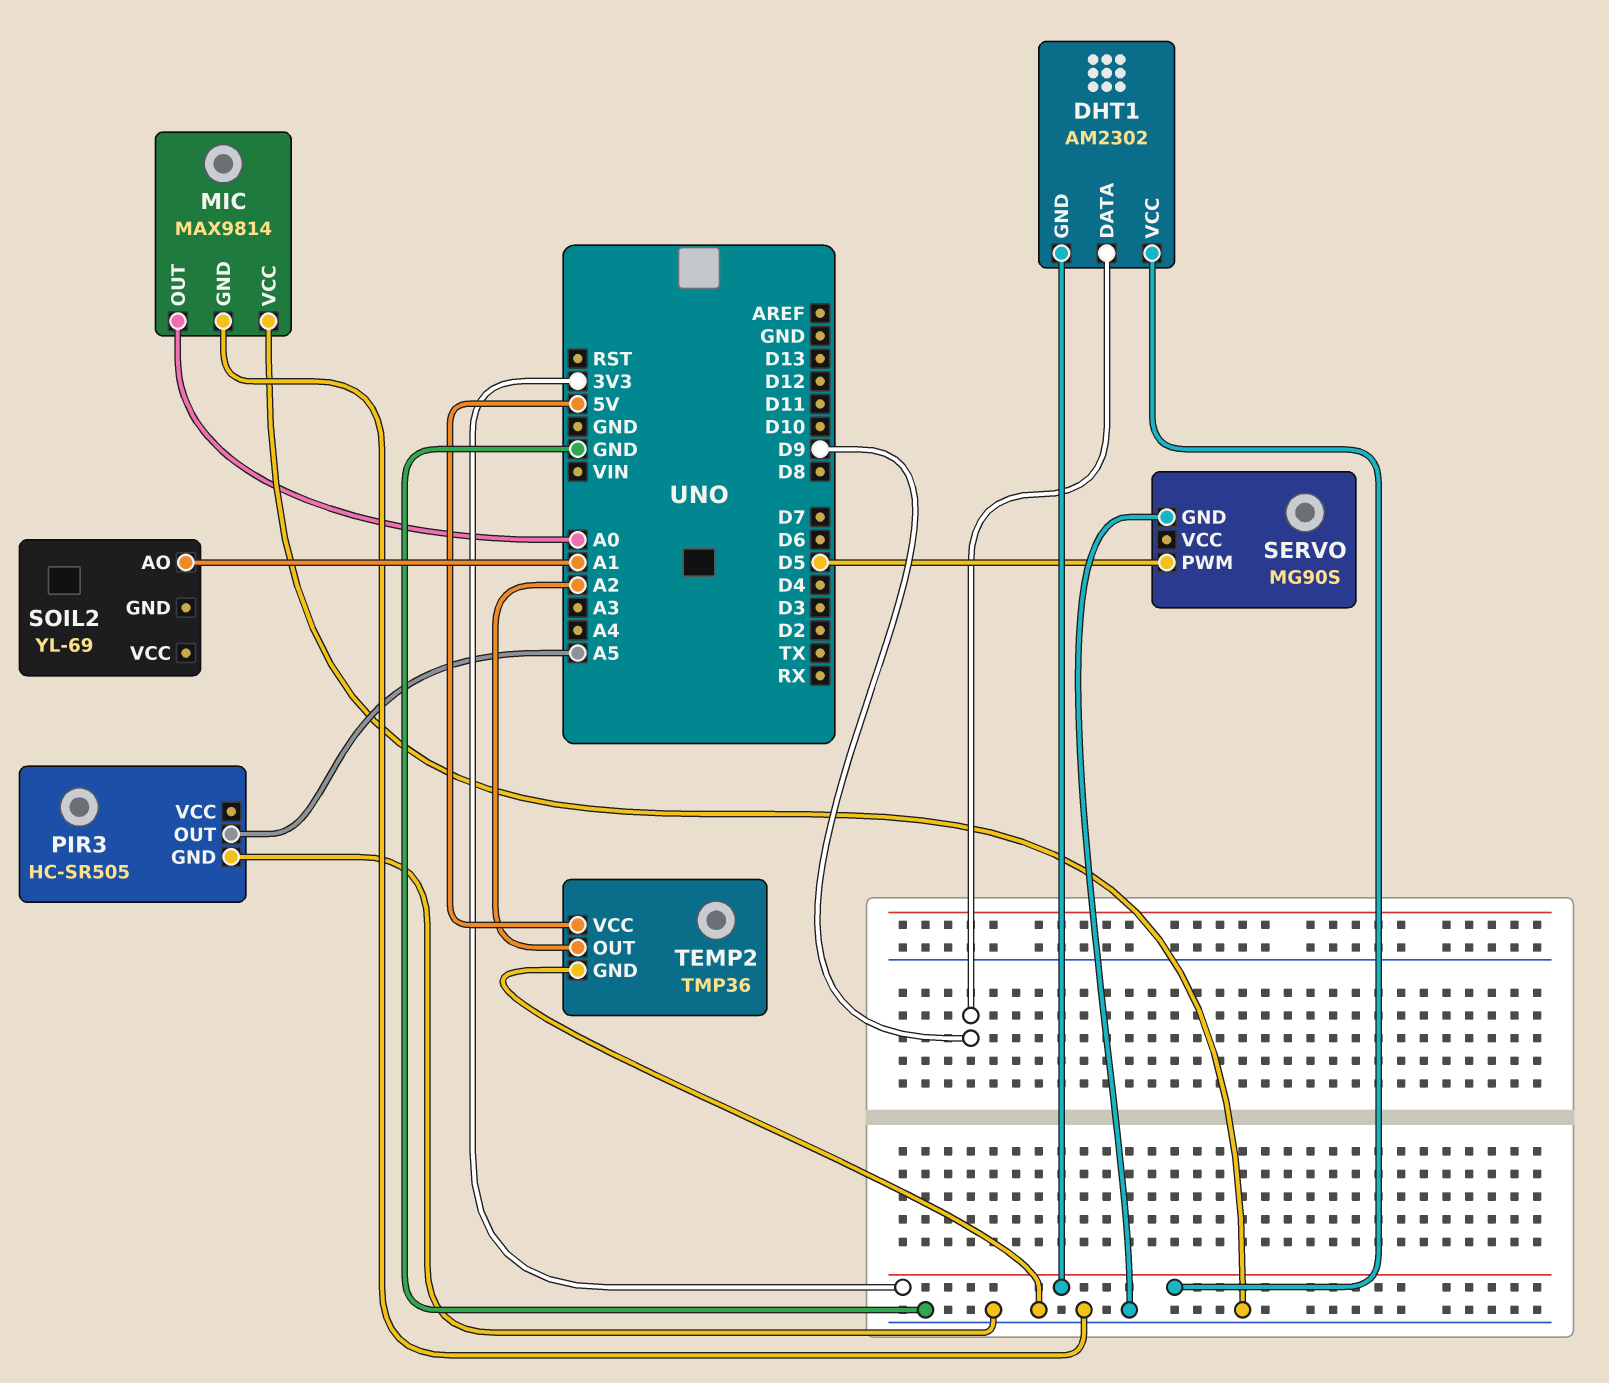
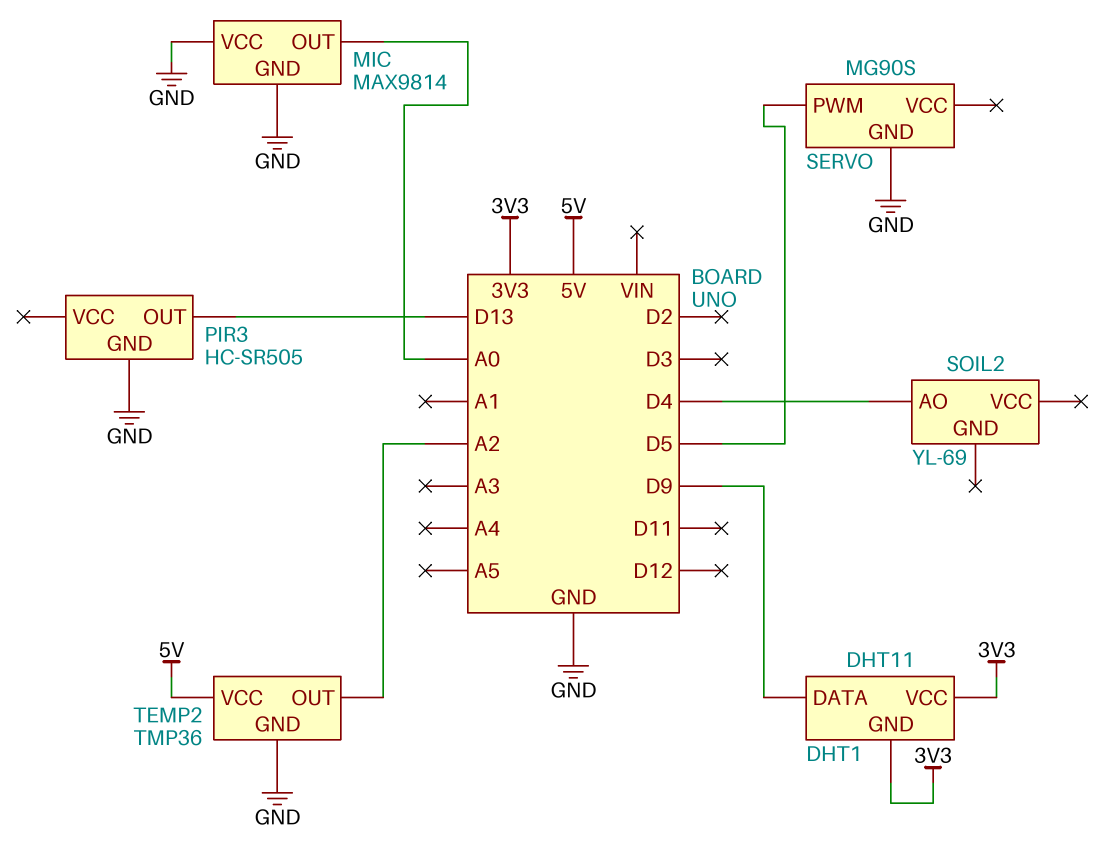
DHT1: AM2302 -> DHT11
PIR3 pin OUT: A5 -> D13
SOIL2 pin AO: A1 -> D4

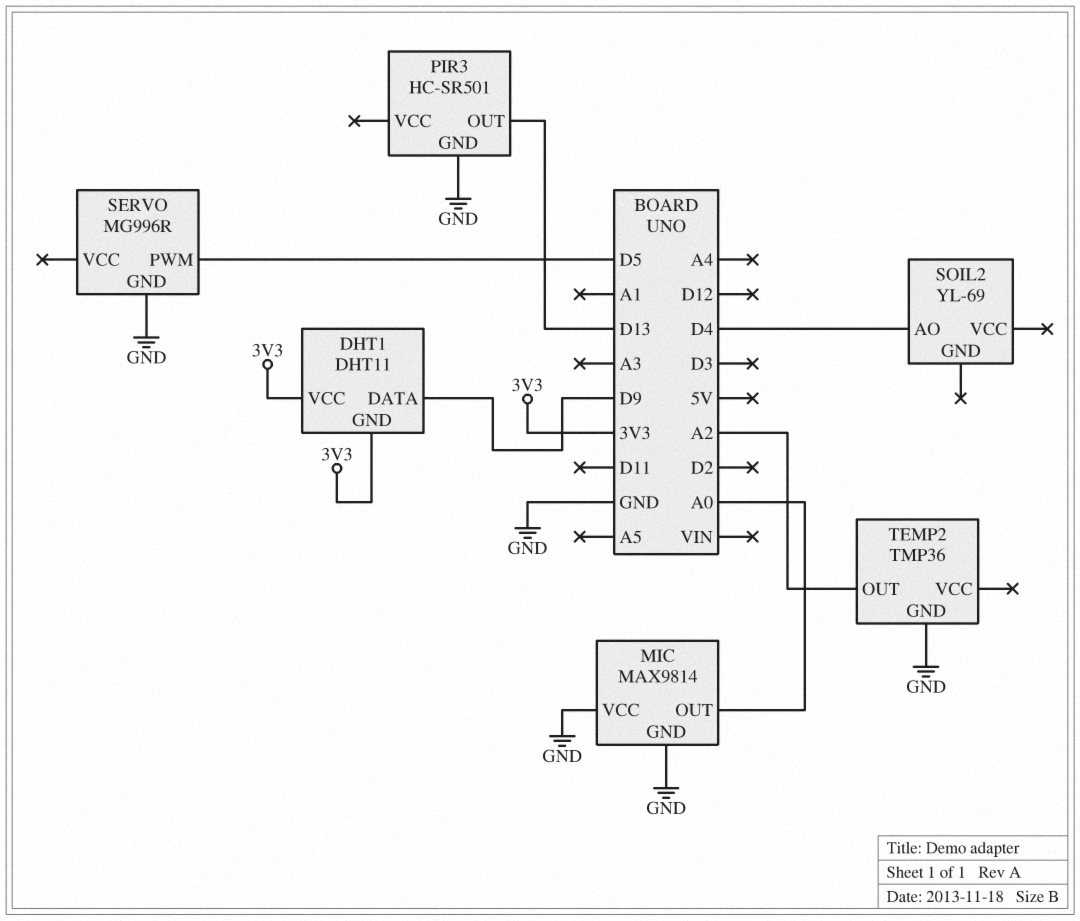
PIR3: HC-SR505 -> HC-SR501
SERVO: MG90S -> MG996R
TEMP2 pin VCC: 5V -> none

